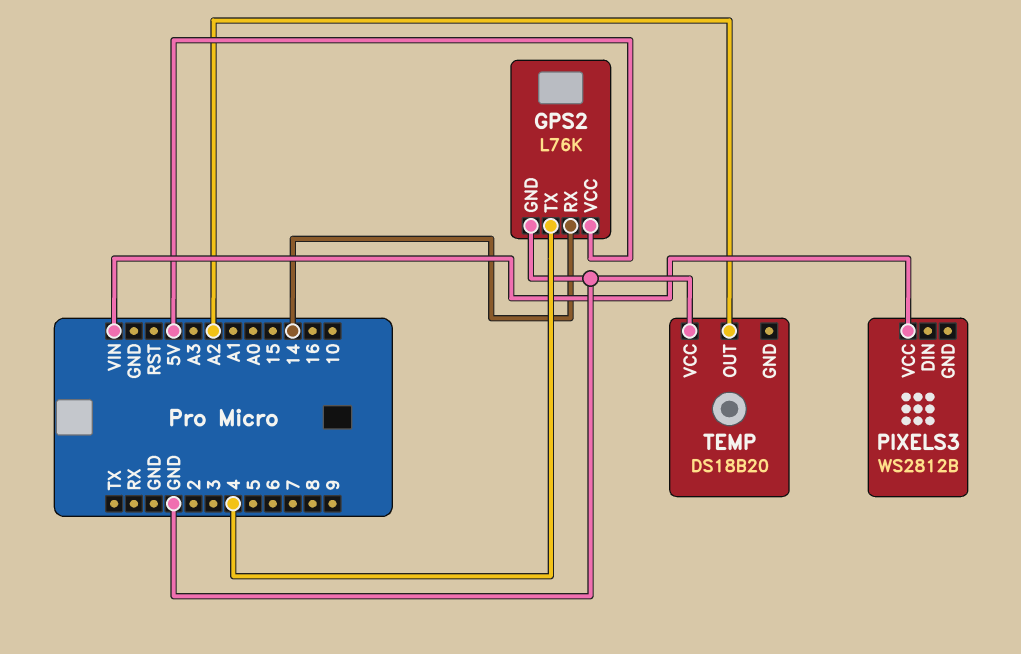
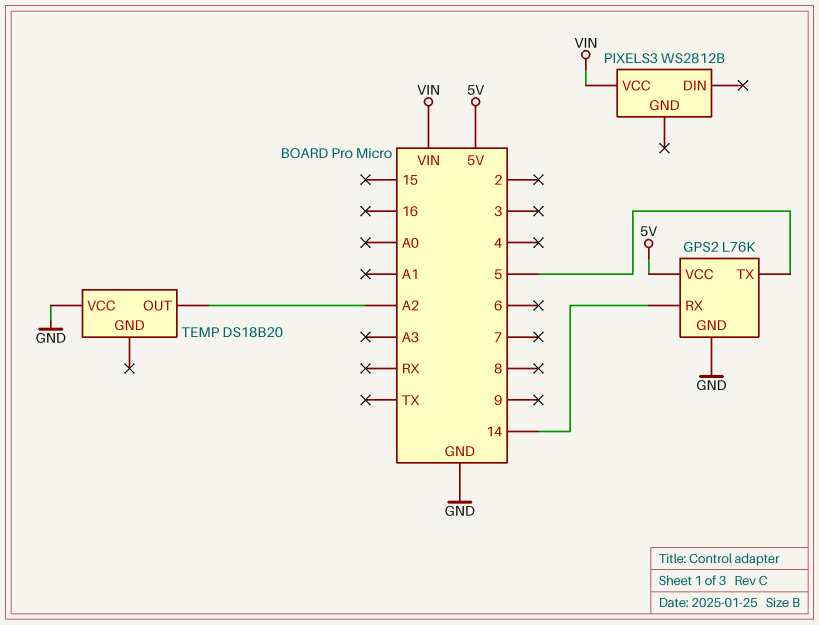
GPS2 pin TX: 4 -> 5

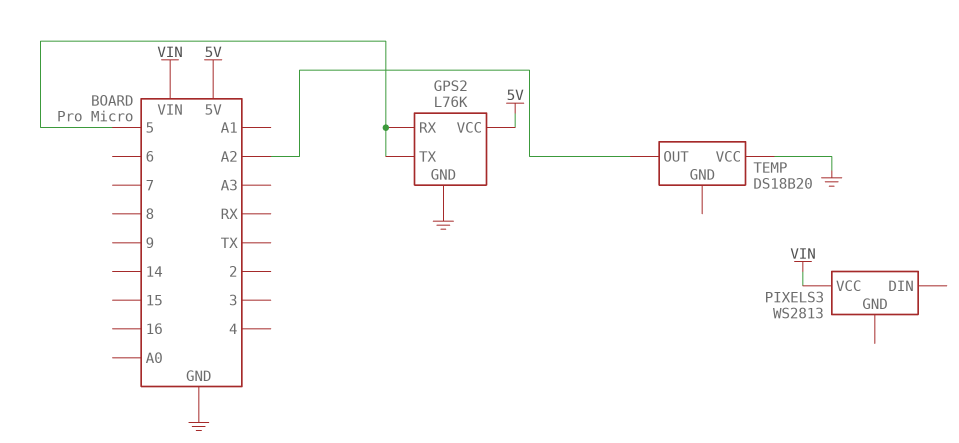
GPS2 pin RX: 14 -> 5
PIXELS3: WS2812B -> WS2813

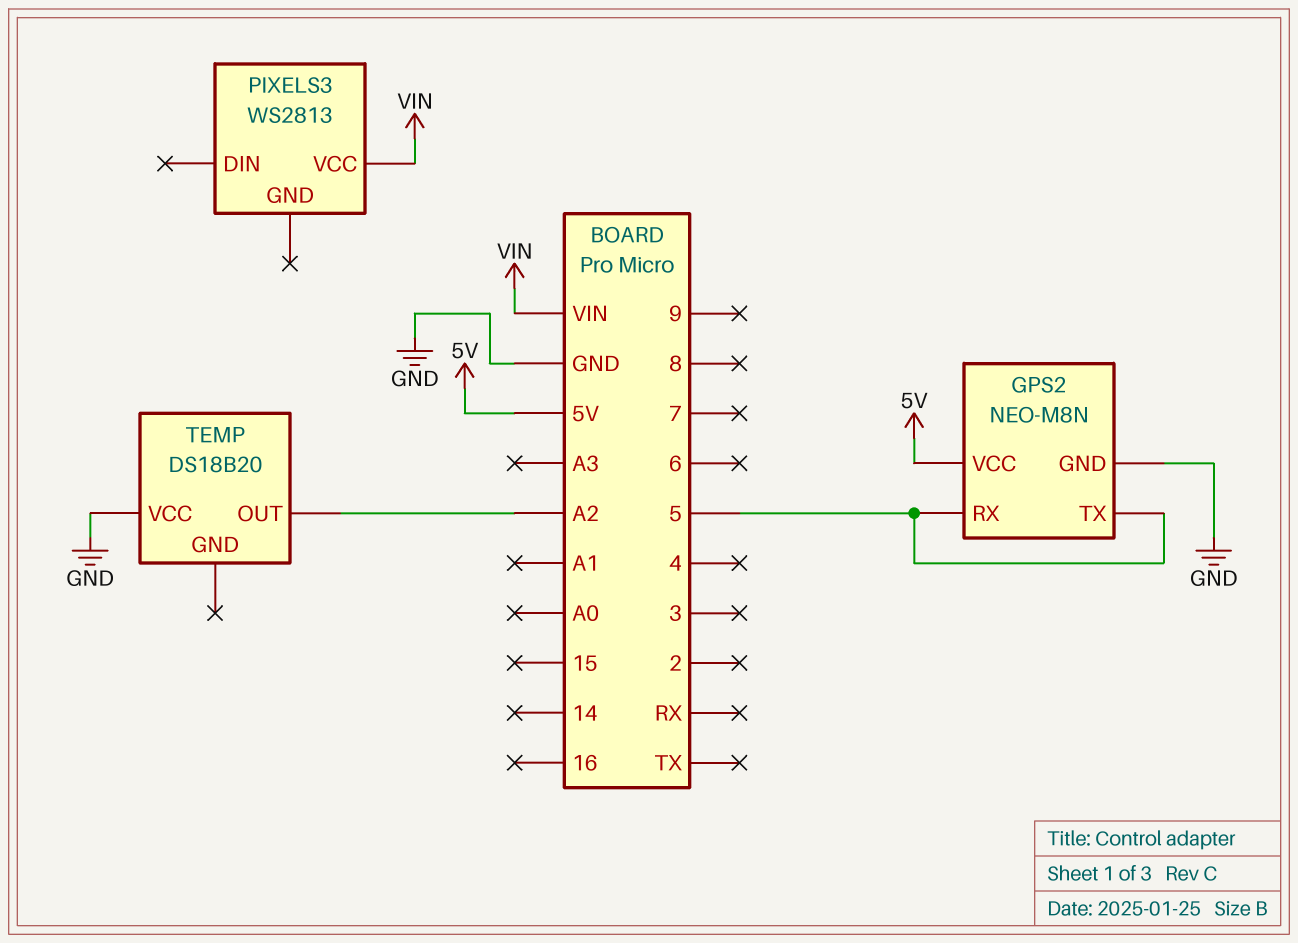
GPS2: L76K -> NEO-M8N

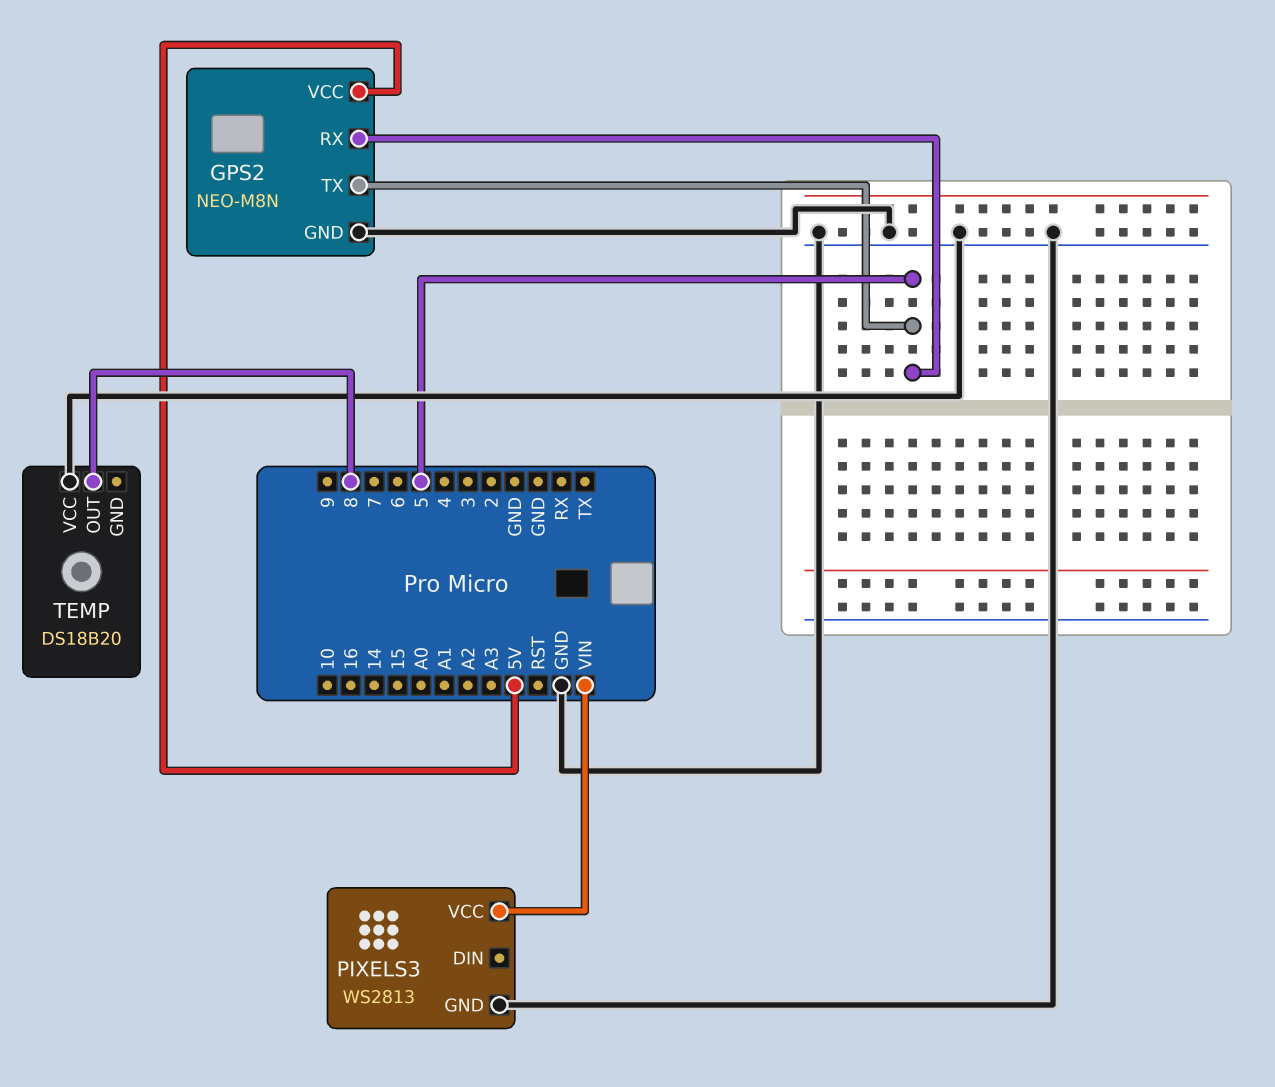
PIXELS3 pin GND: none -> GND
TEMP pin OUT: A2 -> 8

